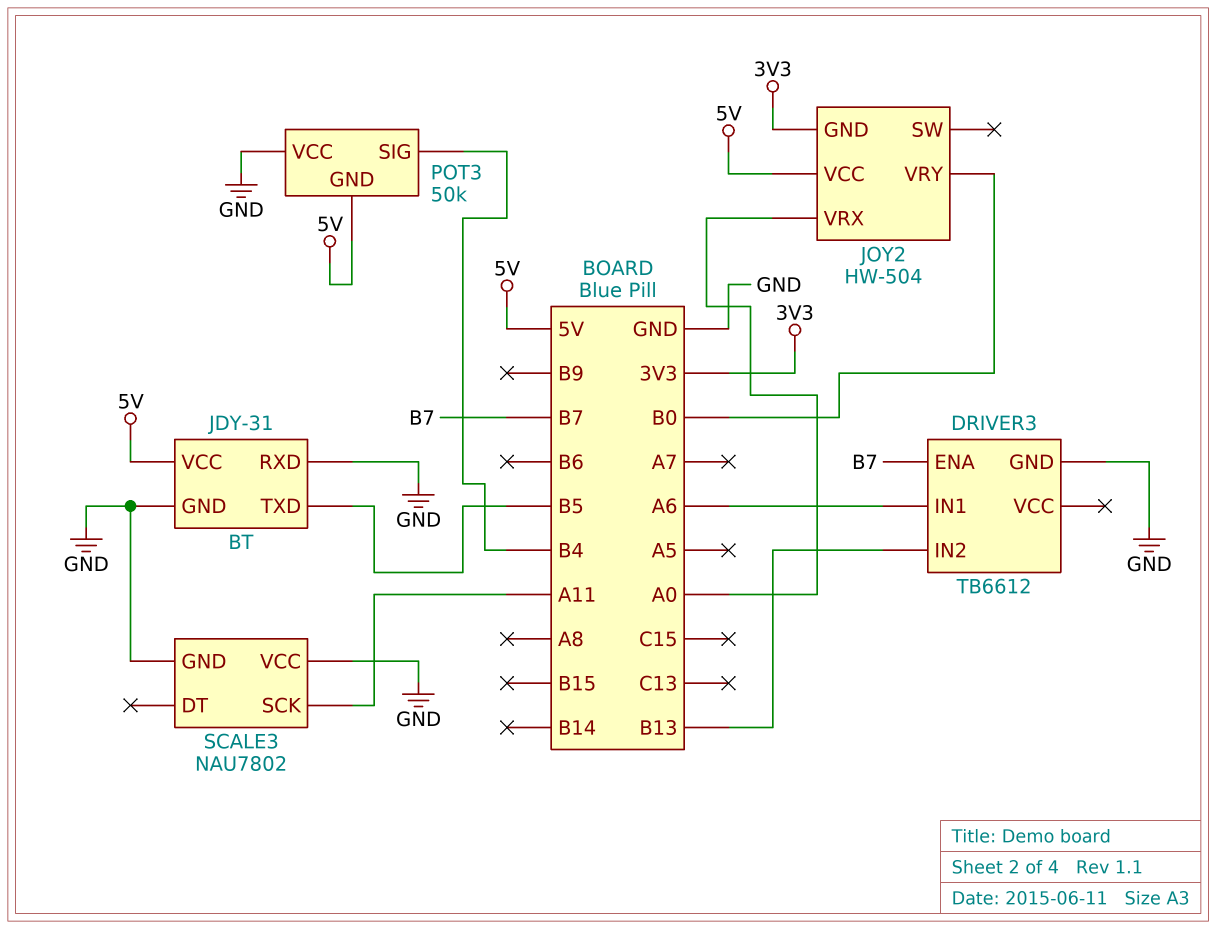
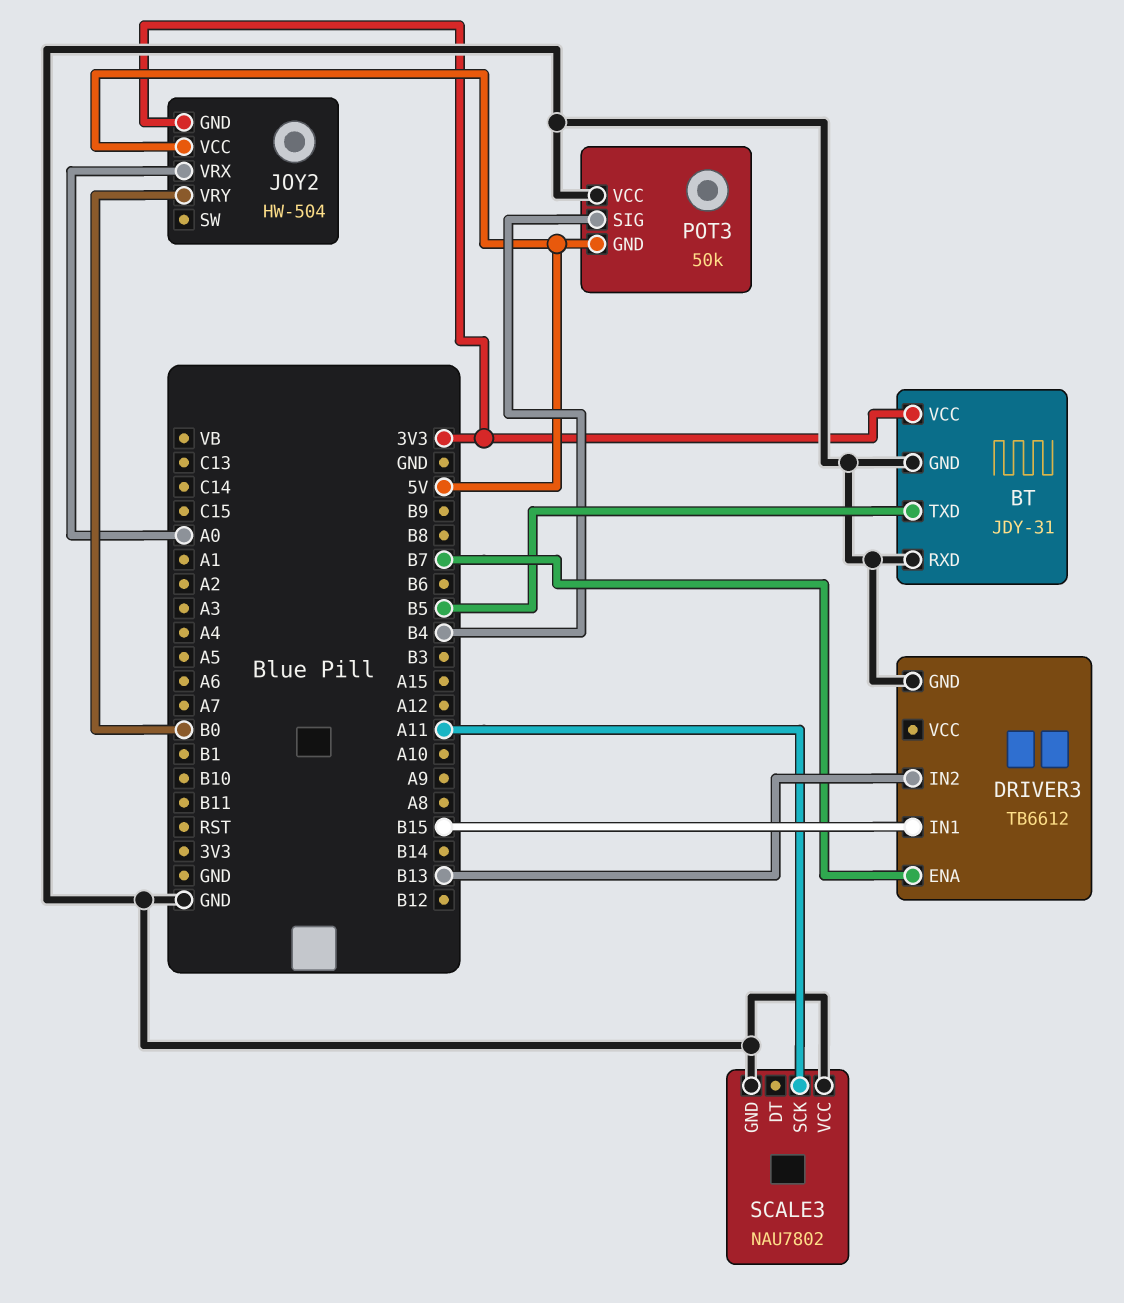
BT pin VCC: 5V -> 3V3
DRIVER3 pin IN1: A6 -> B15

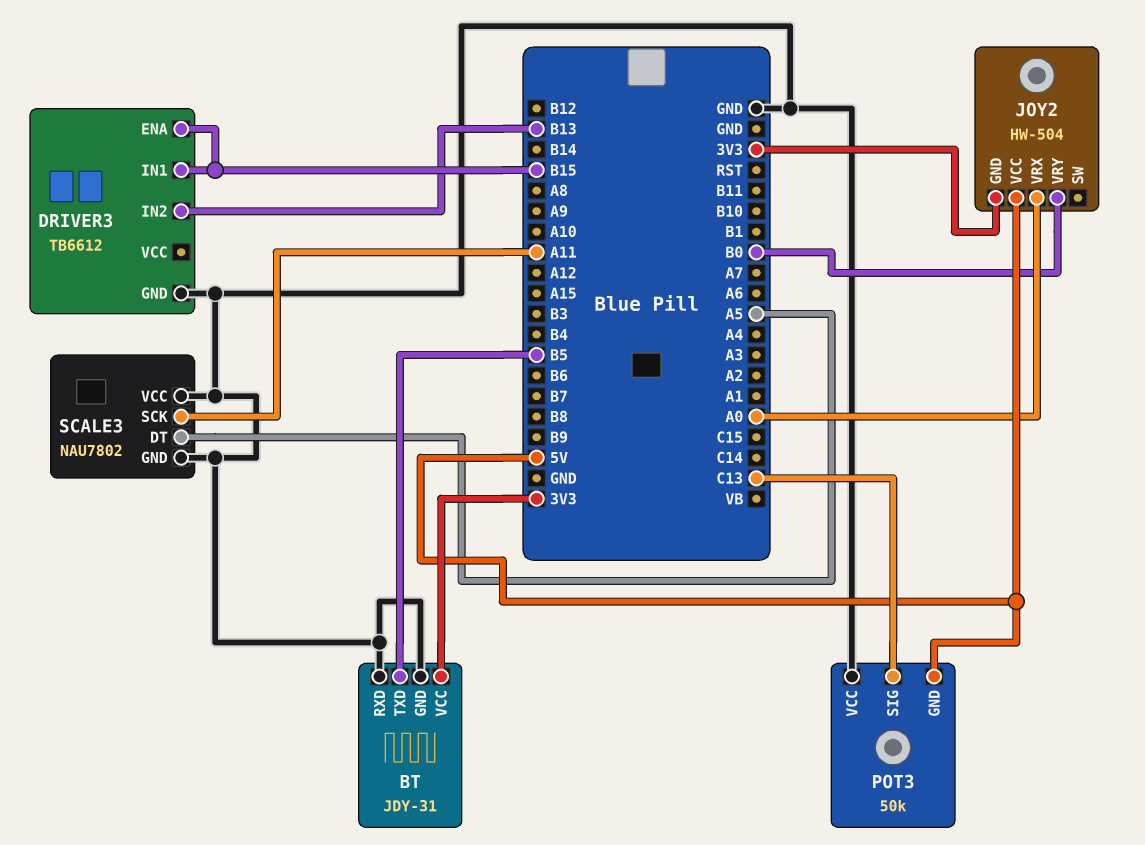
DRIVER3 pin ENA: B7 -> B15
POT3 pin SIG: B4 -> C13
SCALE3 pin DT: none -> A5

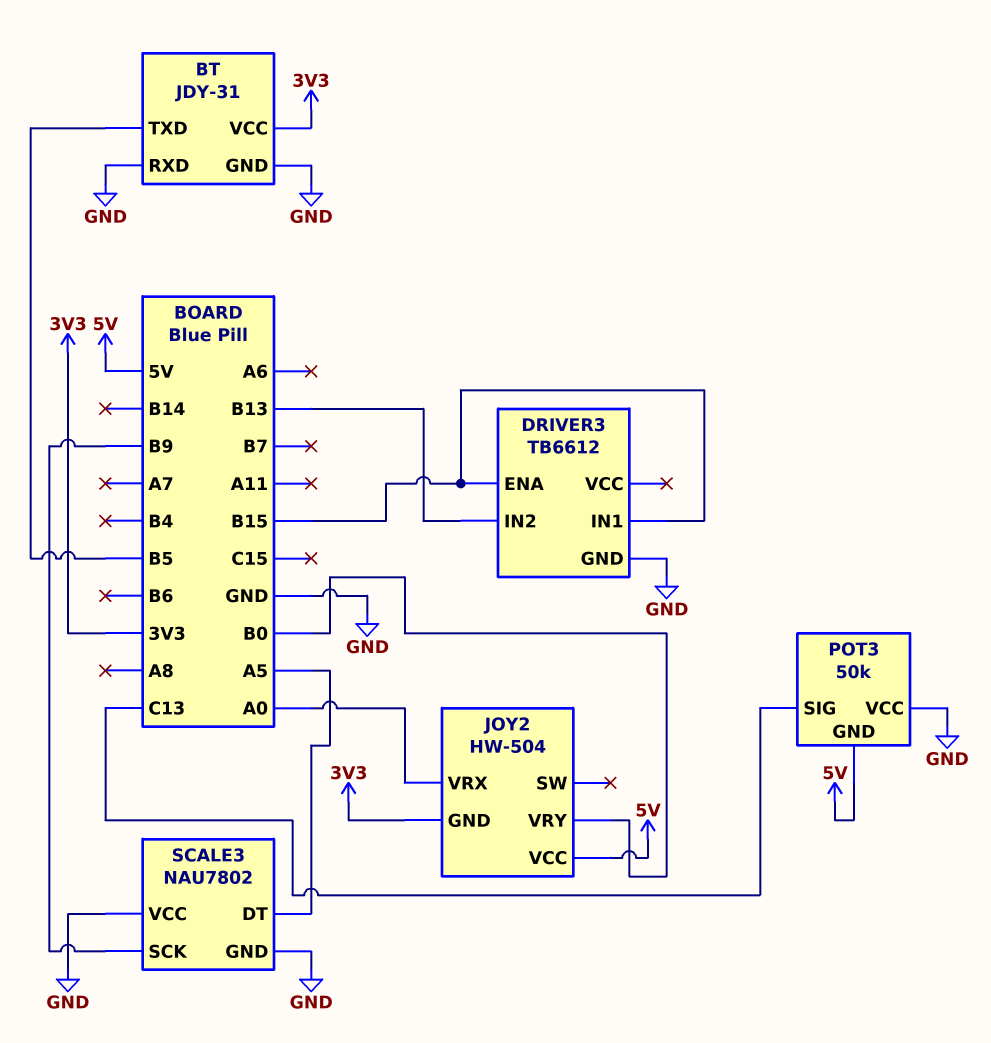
SCALE3 pin SCK: A11 -> B9

